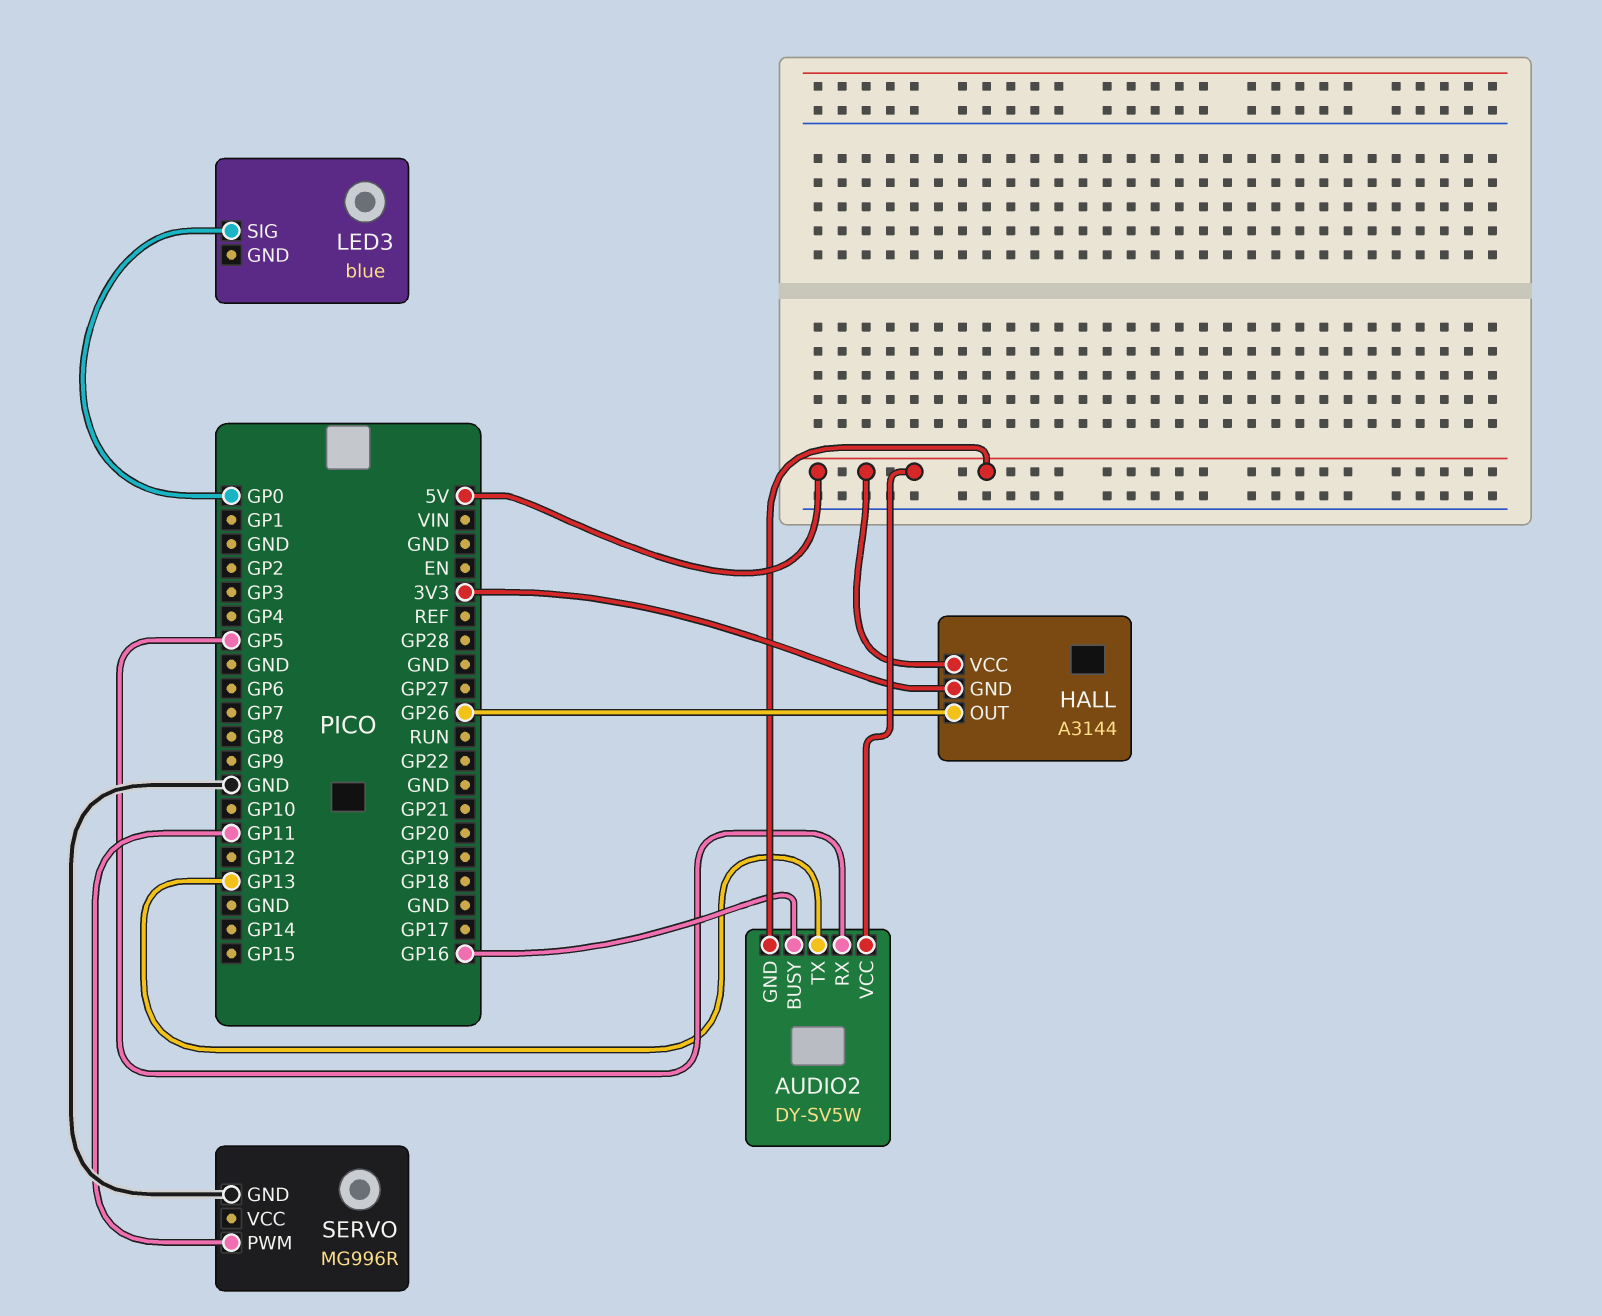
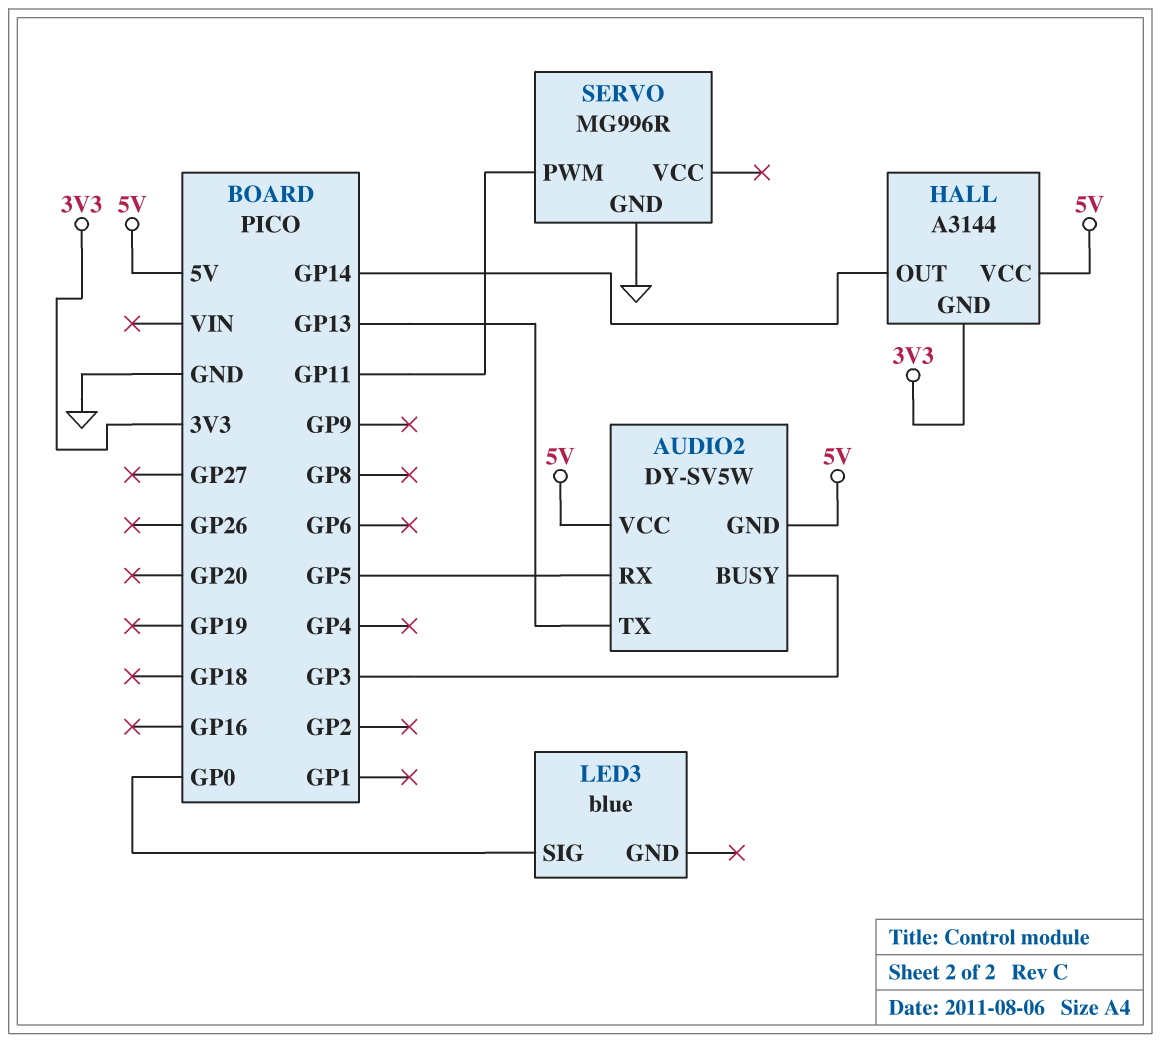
AUDIO2 pin BUSY: GP16 -> GP3
HALL pin OUT: GP26 -> GP14

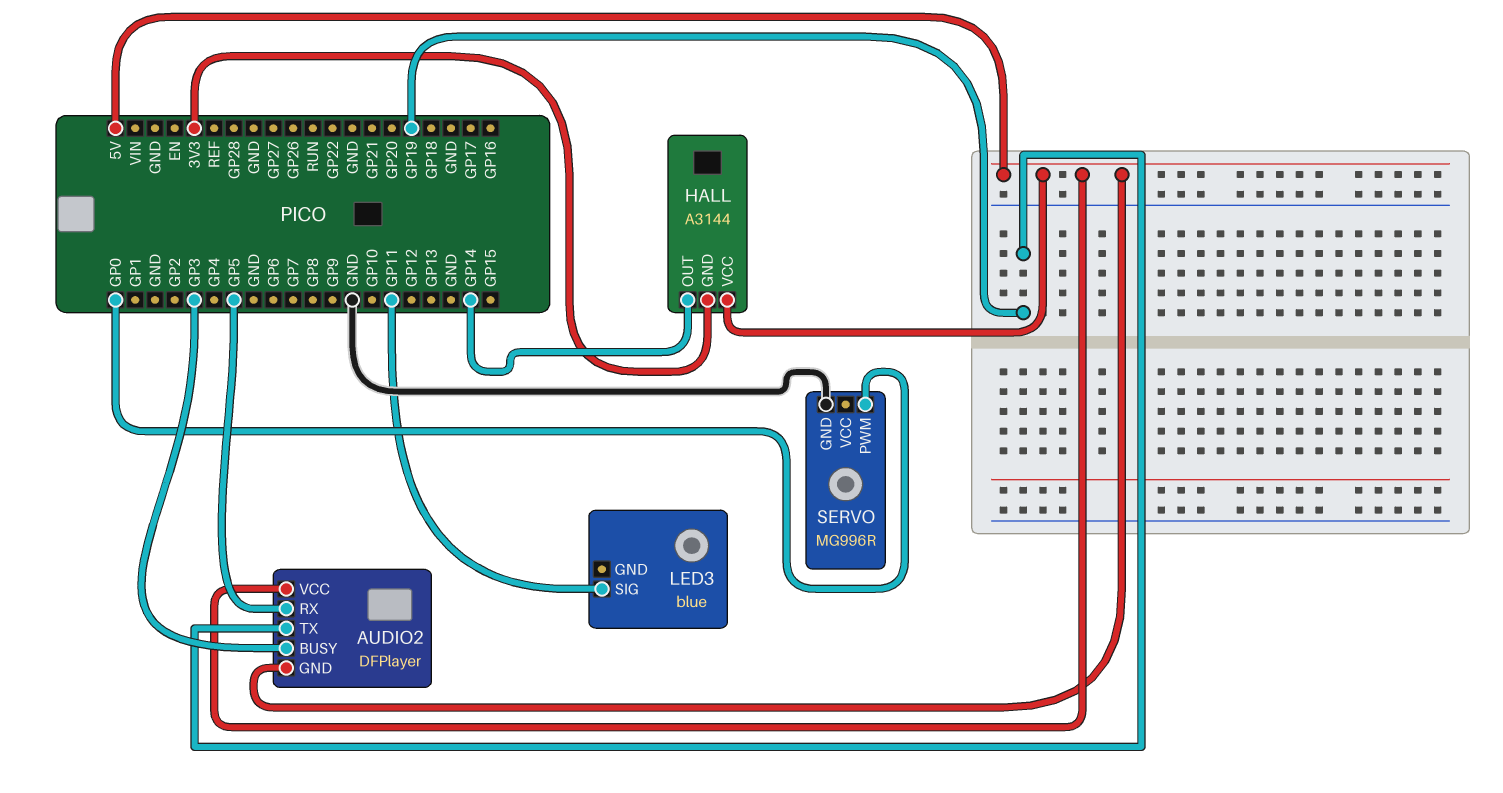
AUDIO2: DY-SV5W -> DFPlayer
AUDIO2 pin TX: GP13 -> GP19
LED3 pin SIG: GP0 -> GP11
SERVO pin PWM: GP11 -> GP0

